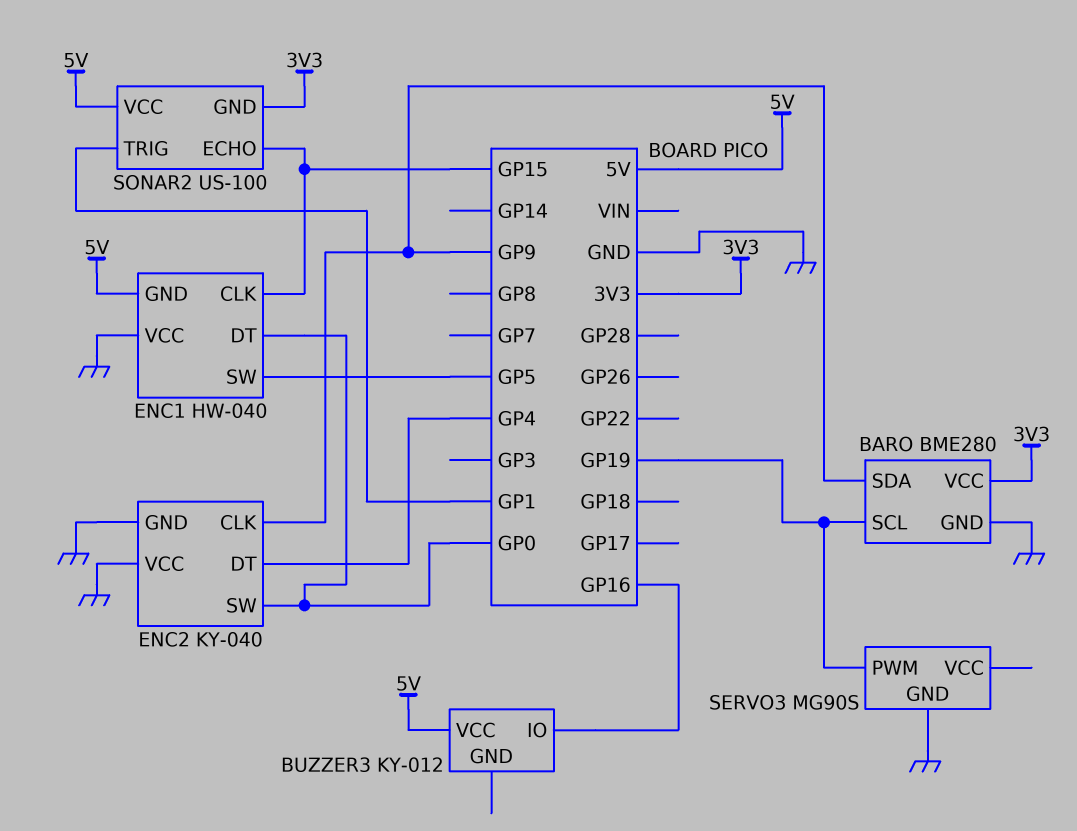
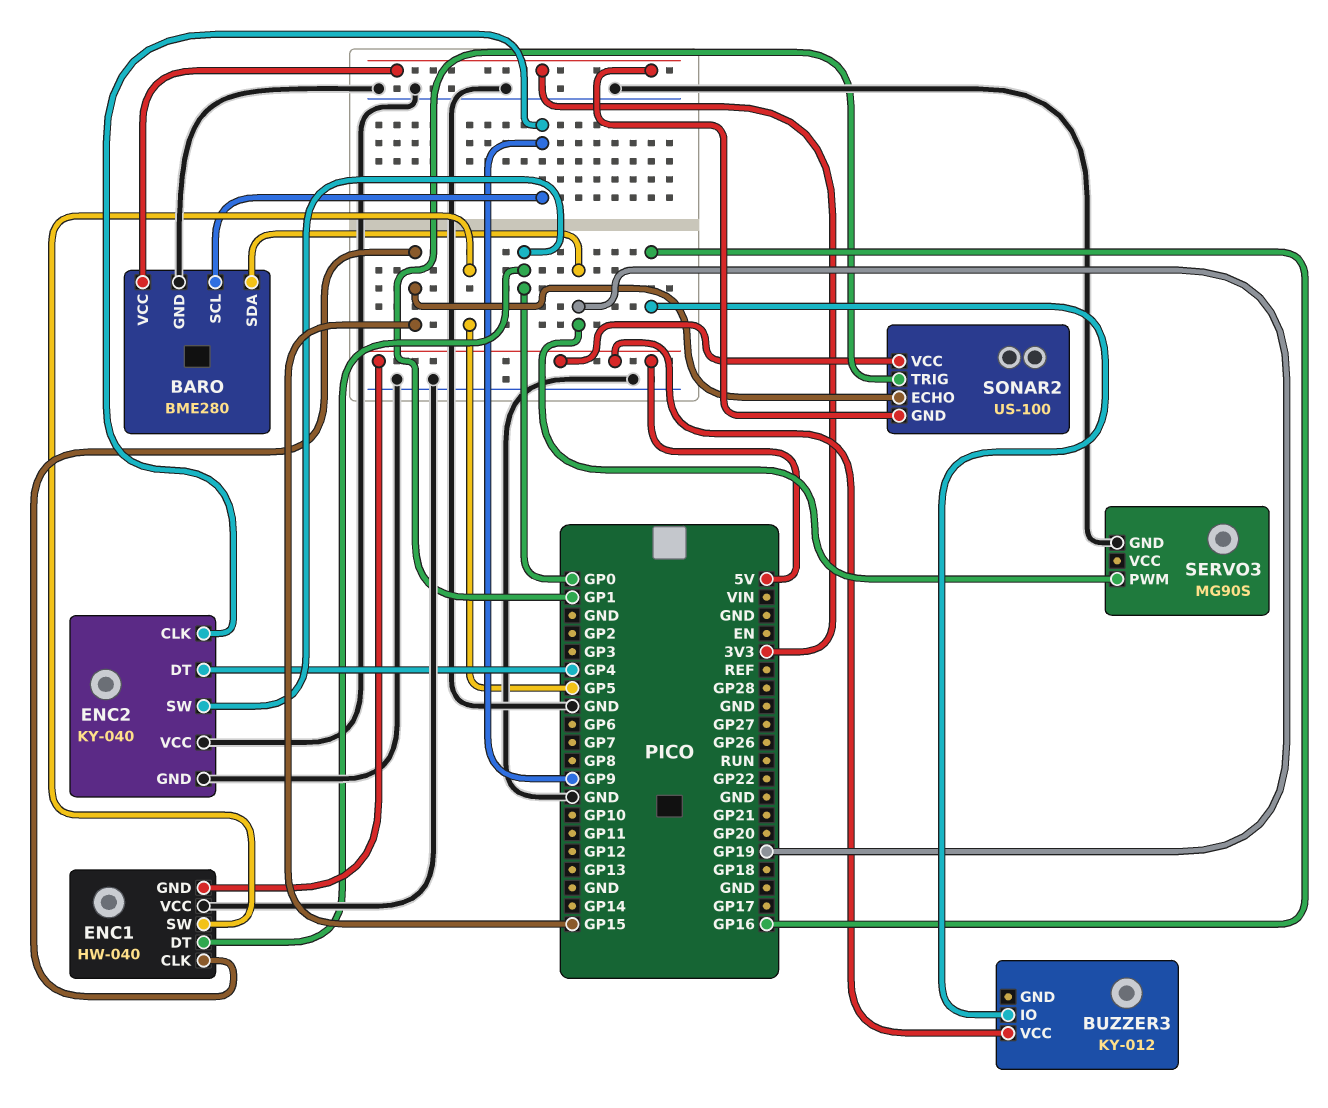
BARO pin SCL: GP19 -> GP9
BARO pin SDA: GP9 -> GP19

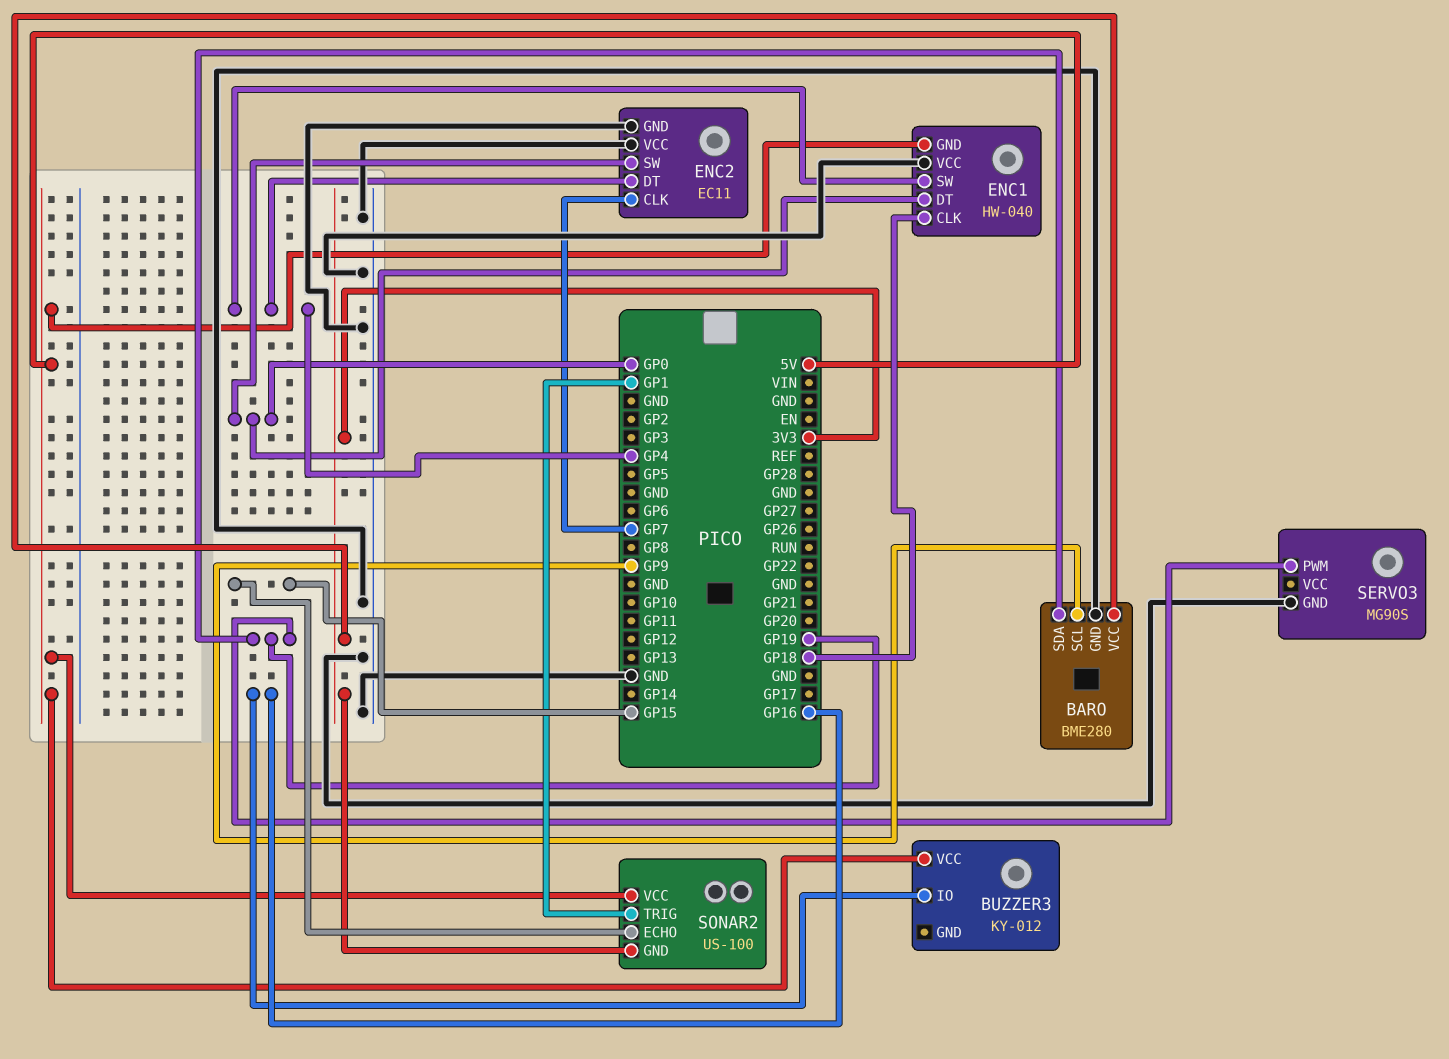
ENC1 pin CLK: GP15 -> GP18
ENC1 pin SW: GP5 -> GP4
ENC2: KY-040 -> EC11
ENC2 pin CLK: GP9 -> GP7

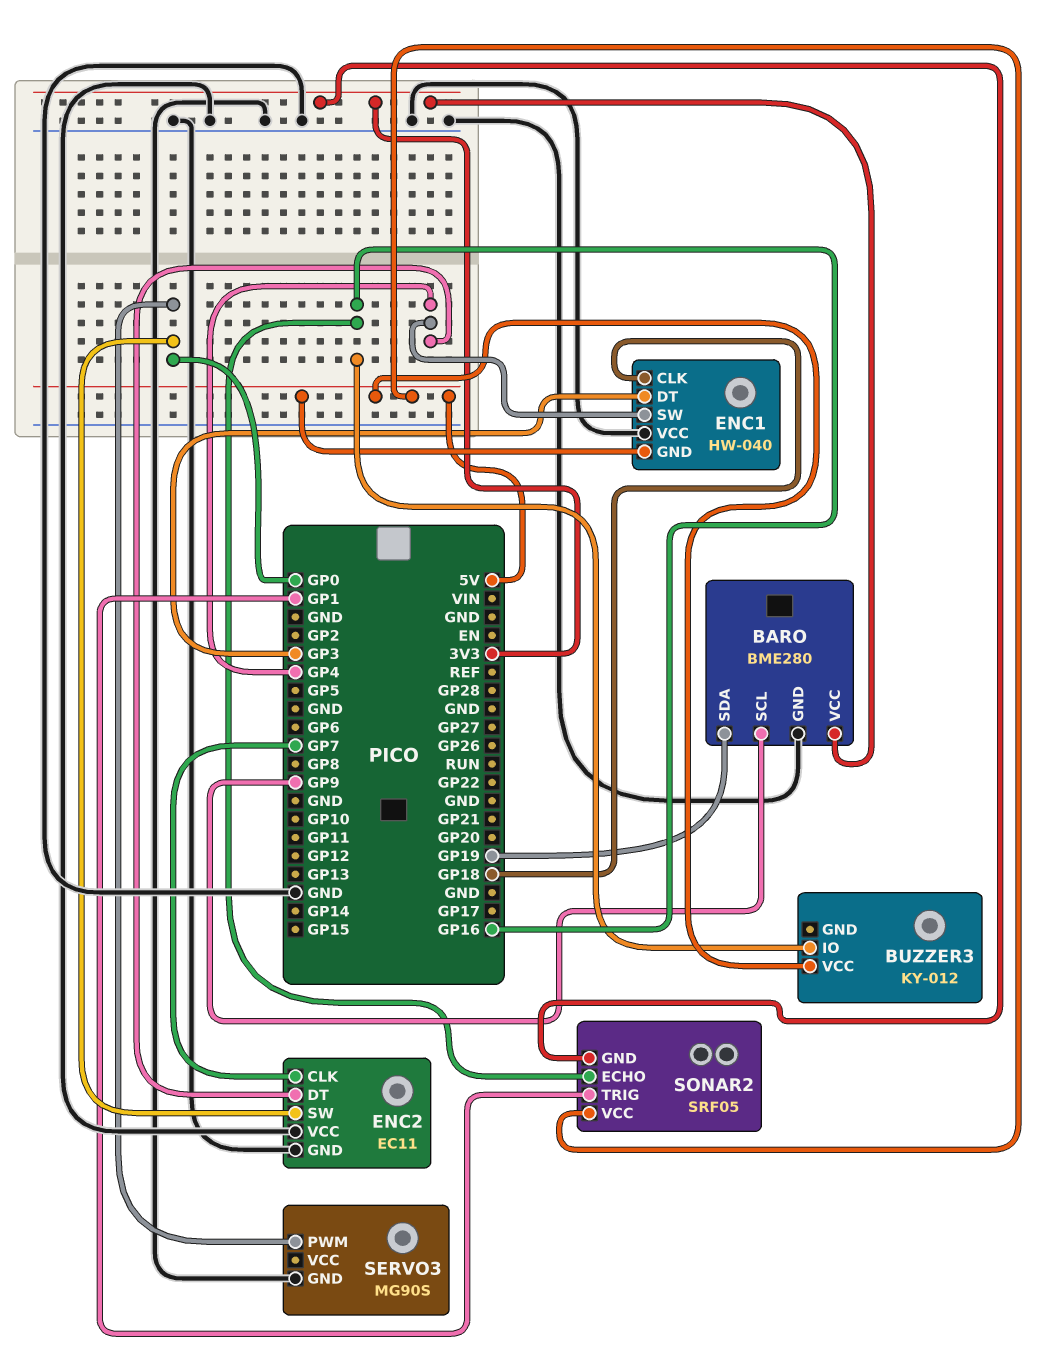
ENC1 pin DT: GP0 -> GP3
SERVO3 pin PWM: GP19 -> GP0
SONAR2: US-100 -> SRF05
SONAR2 pin ECHO: GP15 -> GP16

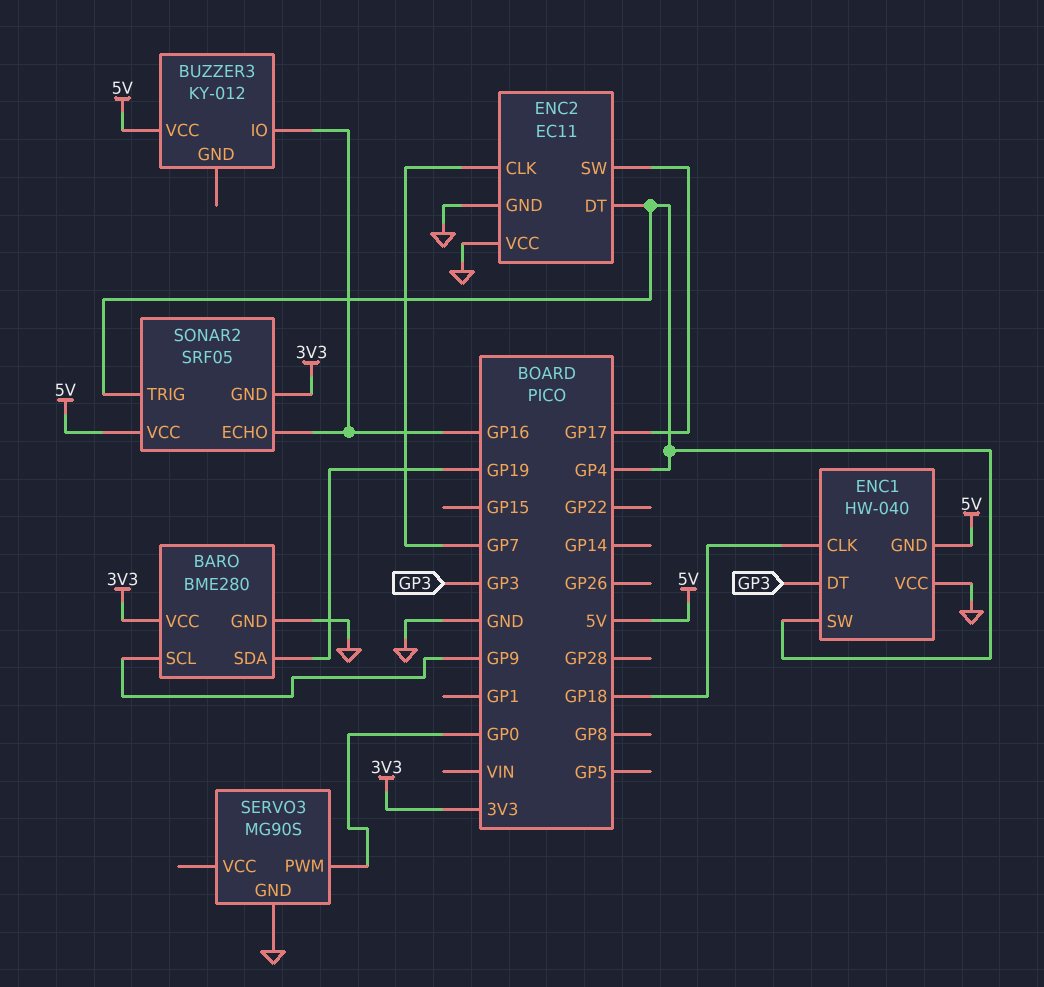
ENC2 pin SW: GP0 -> GP17
SONAR2 pin TRIG: GP1 -> GP4

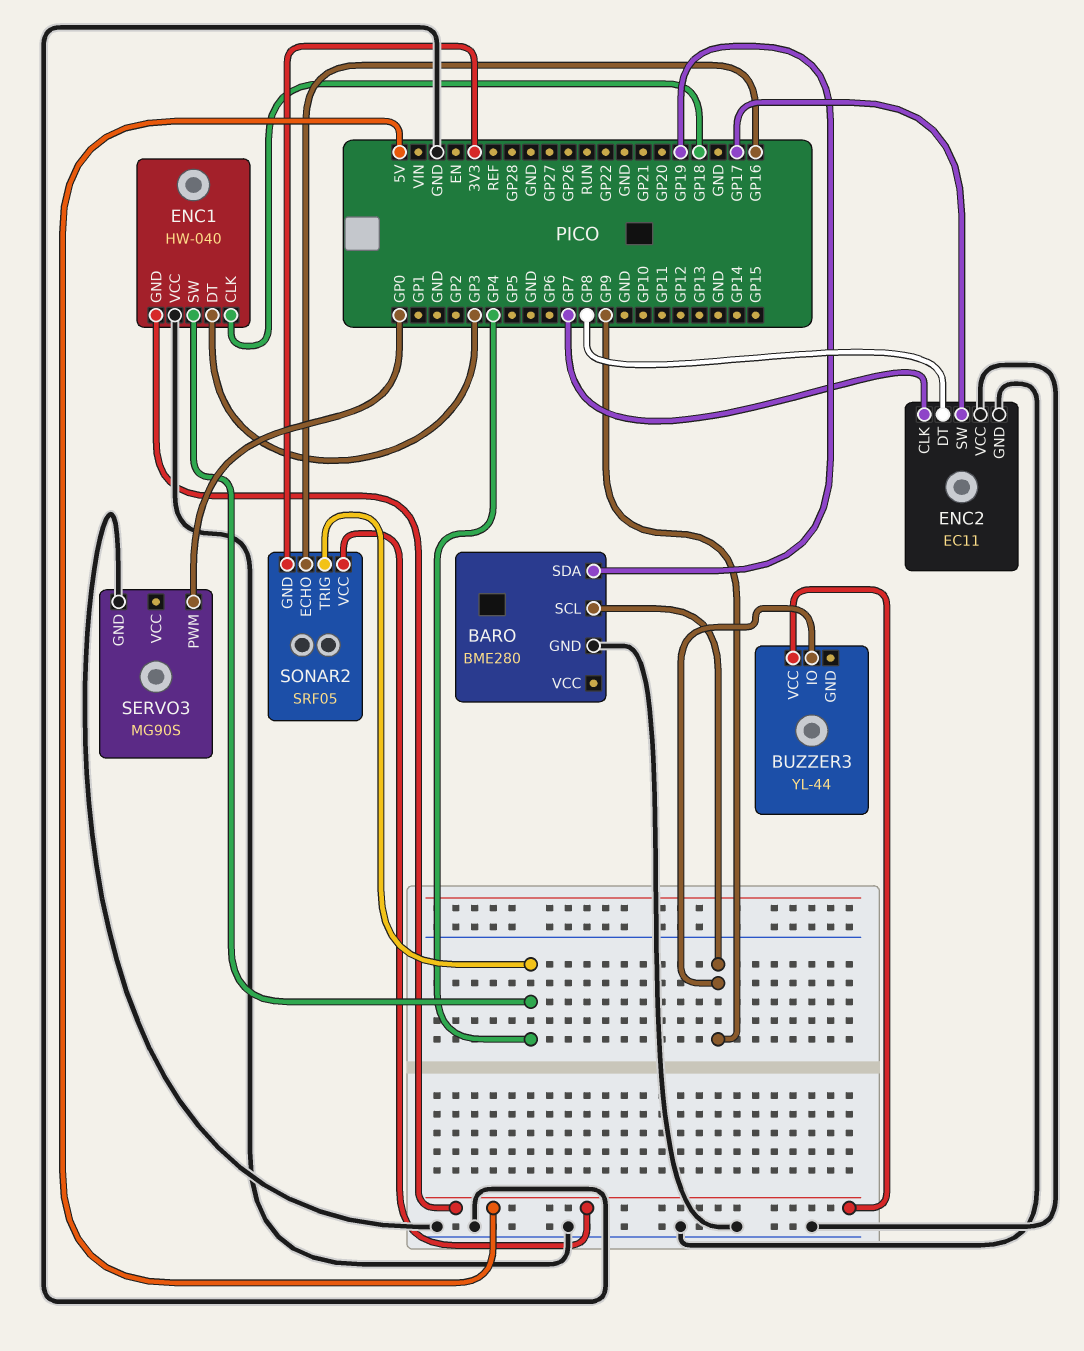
BARO pin VCC: 3V3 -> none
BUZZER3: KY-012 -> YL-44
BUZZER3 pin IO: GP16 -> GP9
ENC2 pin DT: GP4 -> GP8

